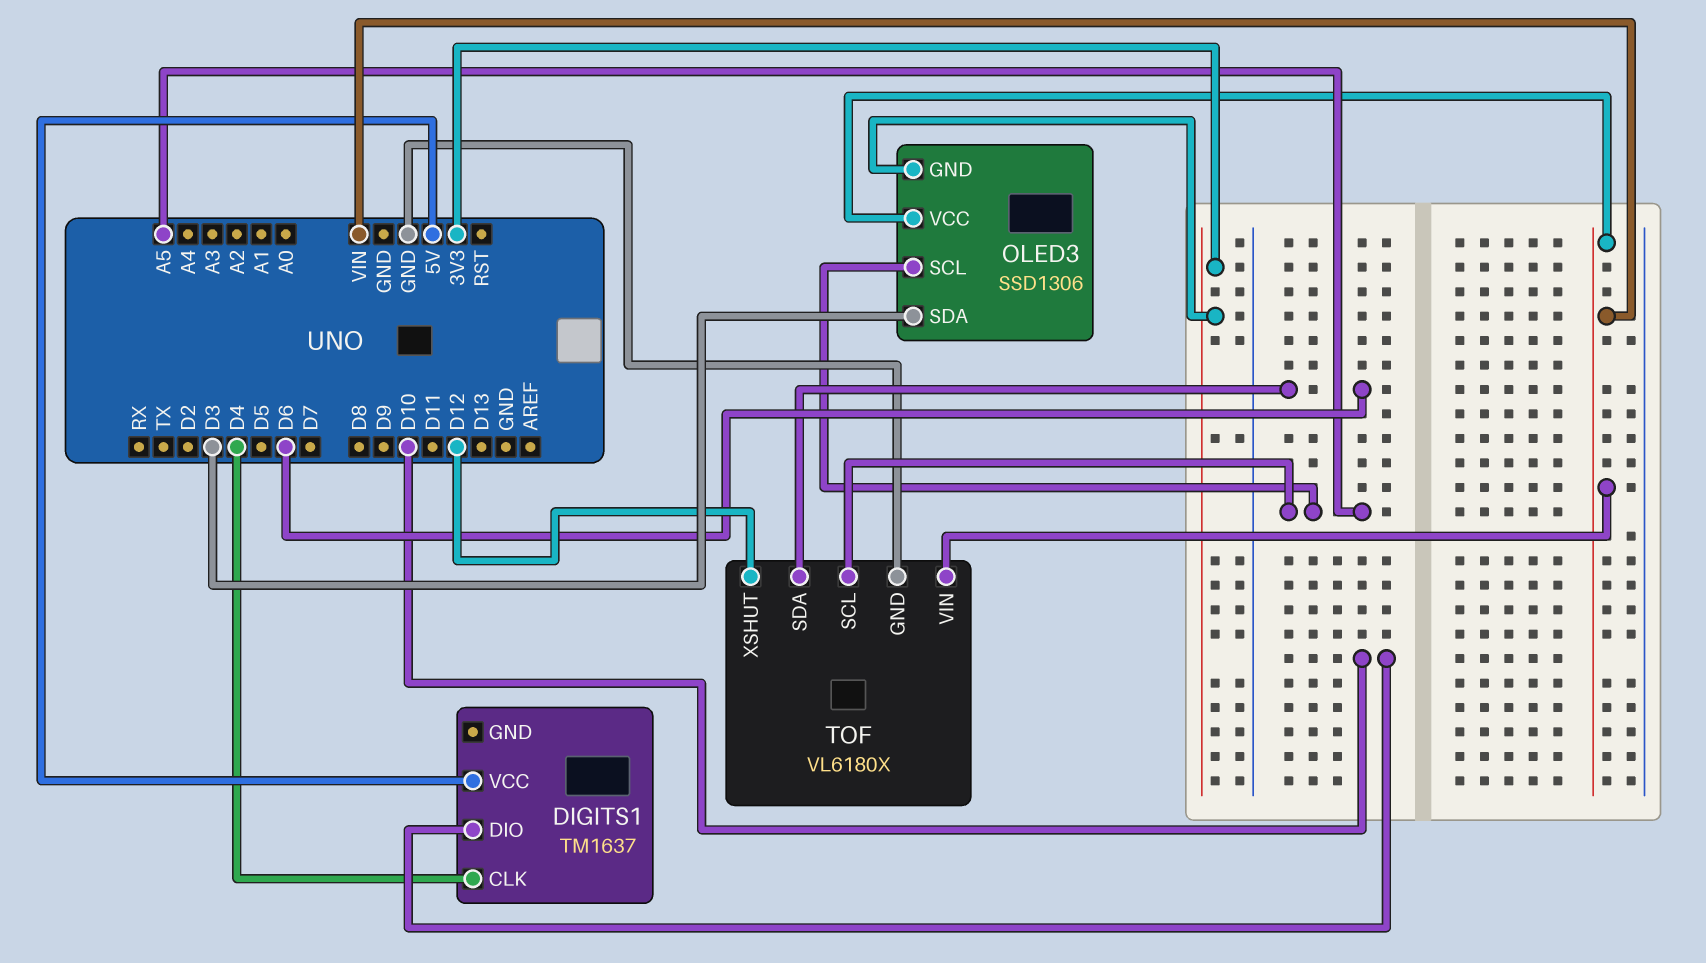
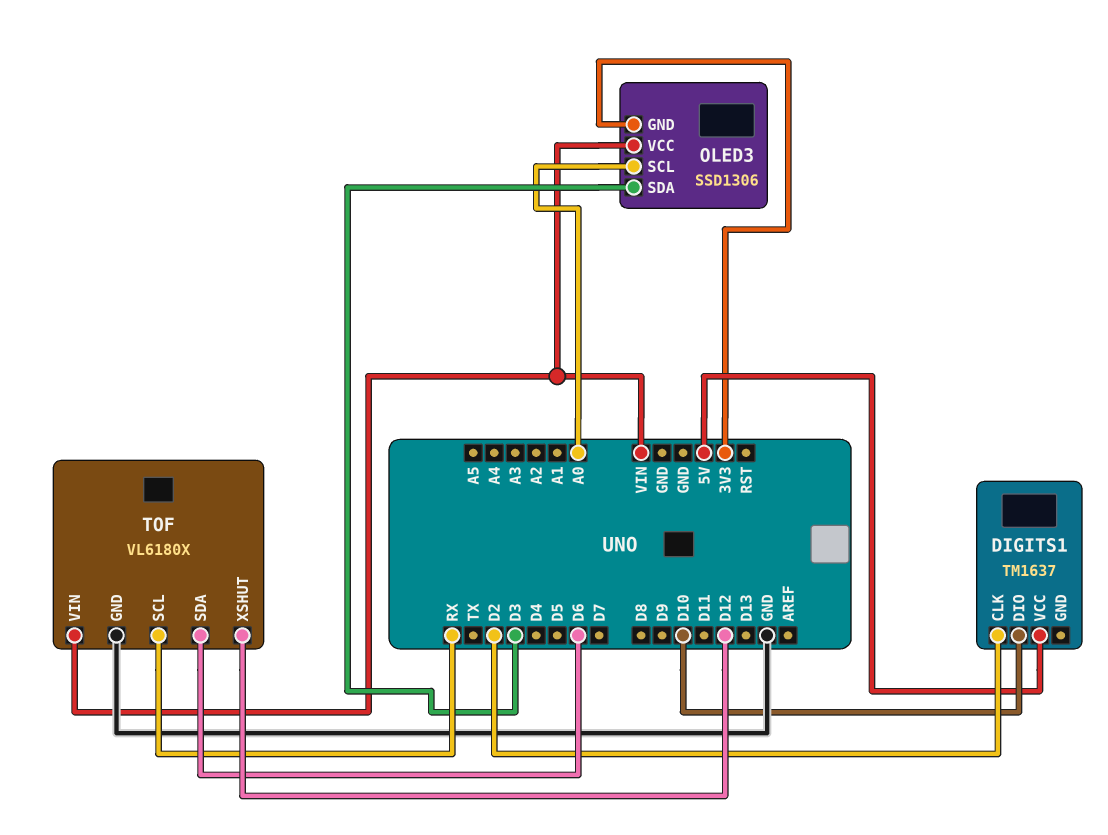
DIGITS1 pin CLK: D4 -> D2
OLED3 pin SCL: A5 -> A0
TOF pin SCL: A5 -> RX

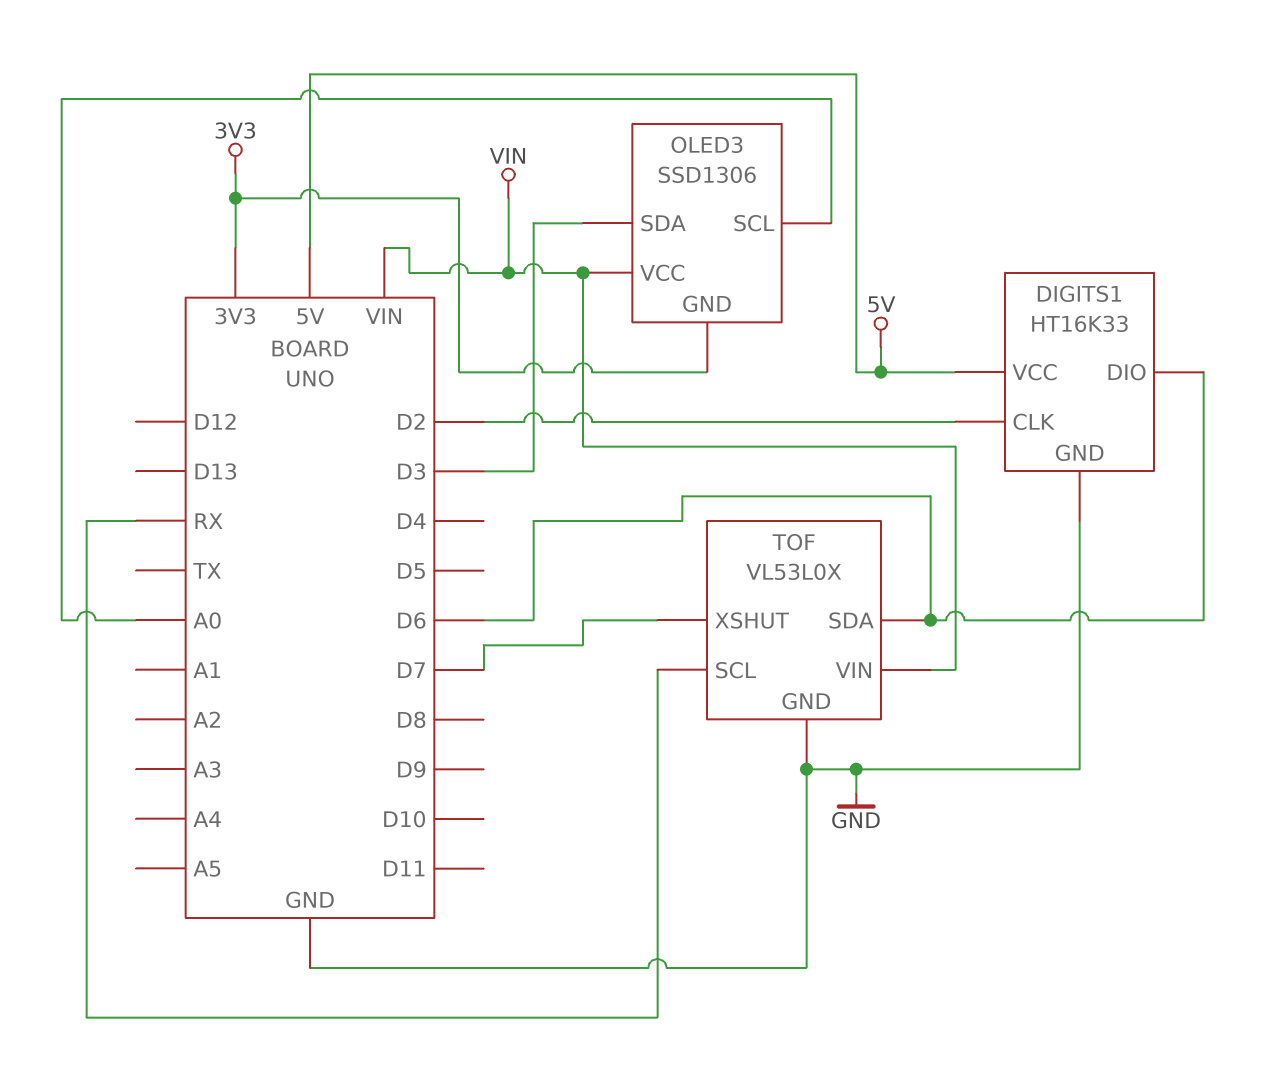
DIGITS1: TM1637 -> HT16K33
DIGITS1 pin DIO: D10 -> D6
DIGITS1 pin GND: none -> GND
TOF: VL6180X -> VL53L0X
TOF pin XSHUT: D12 -> D7

